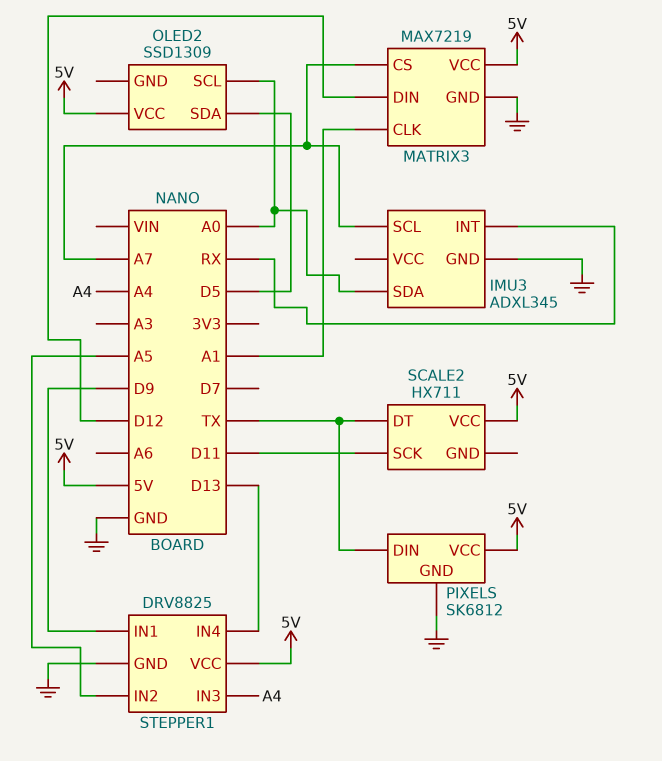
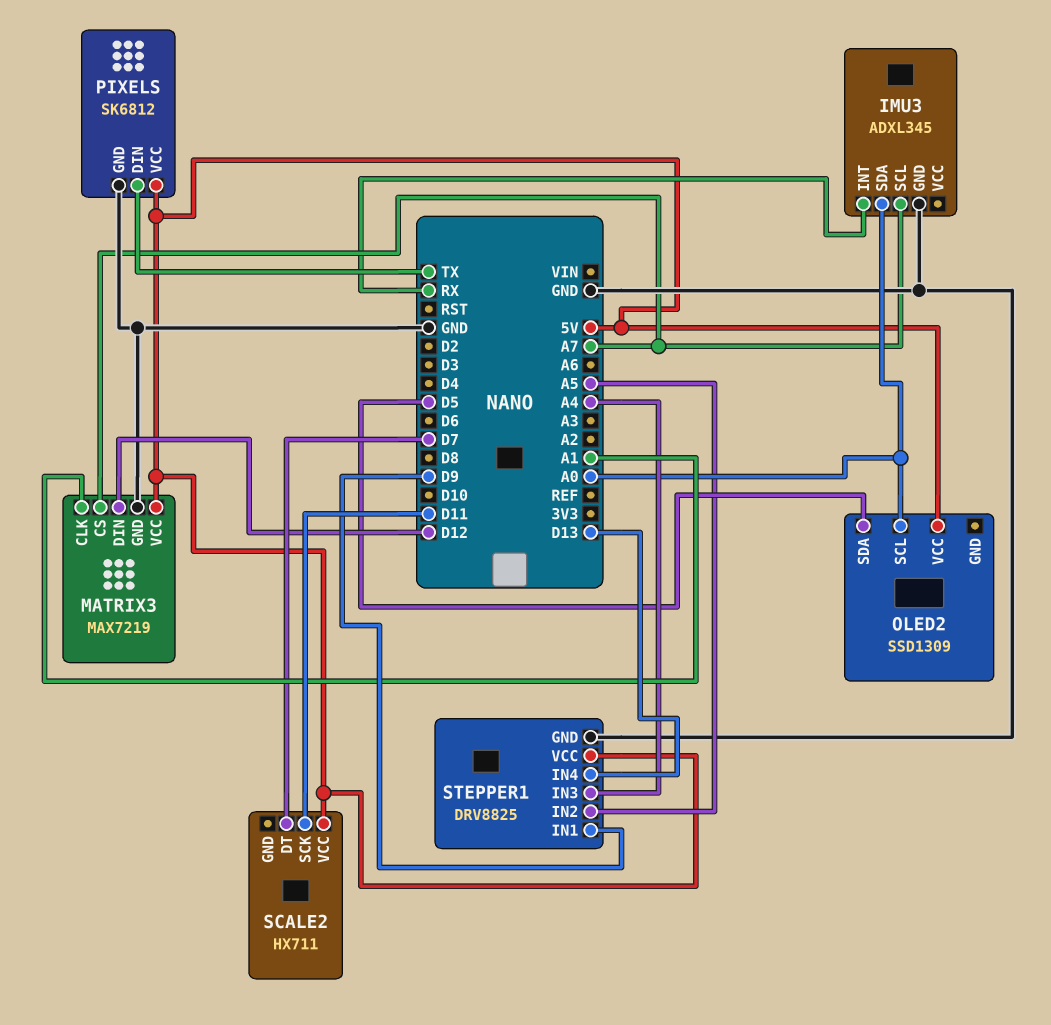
SCALE2 pin DT: TX -> D7

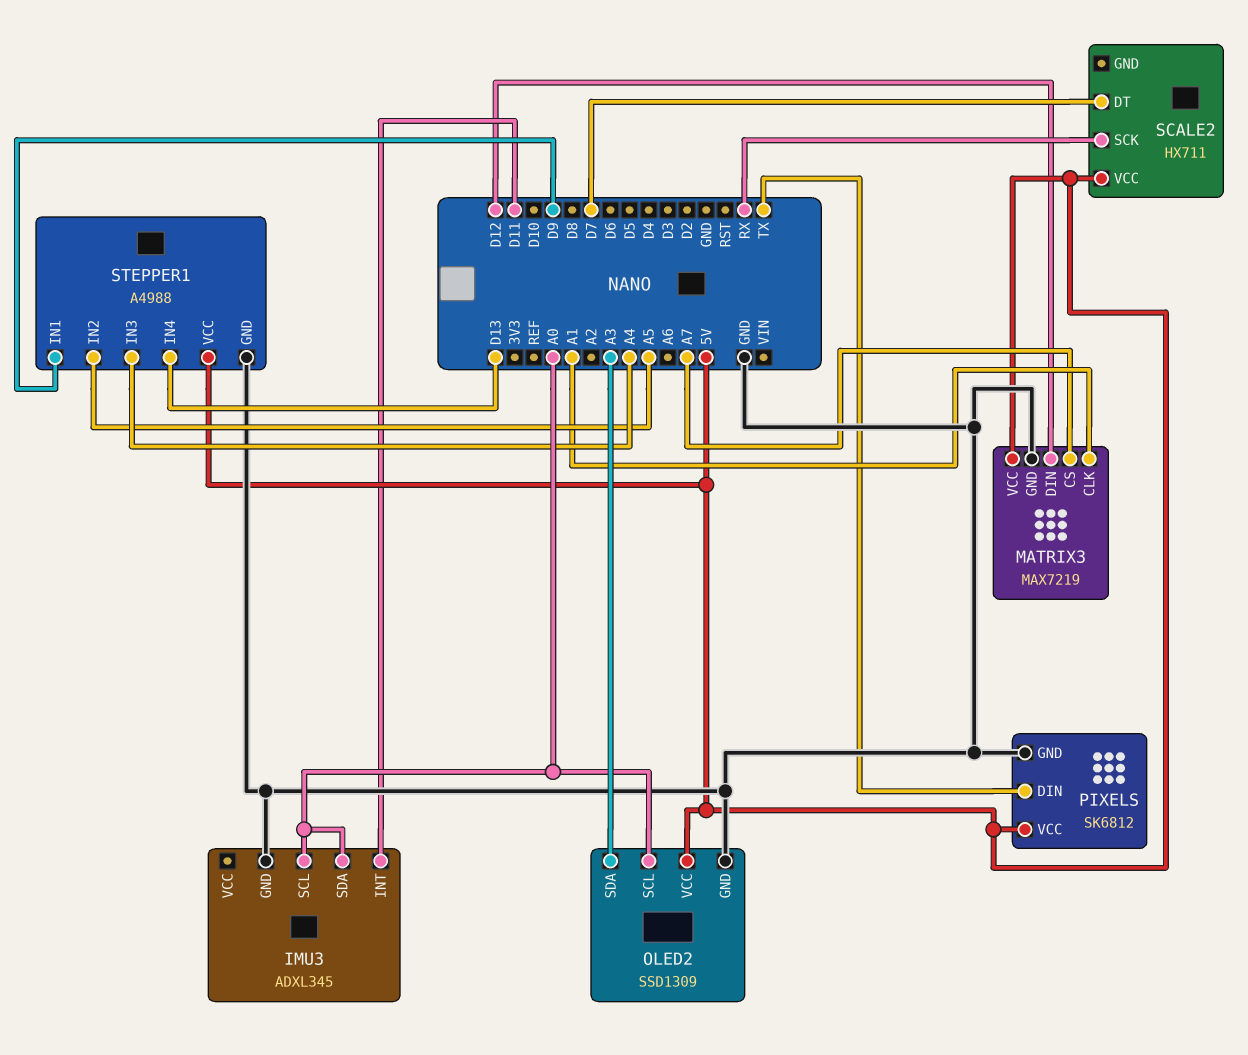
IMU3 pin INT: RX -> D11
IMU3 pin SCL: A7 -> A0
OLED2 pin GND: none -> GND
OLED2 pin SDA: D5 -> A3
SCALE2 pin SCK: D11 -> RX
STEPPER1: DRV8825 -> A4988

